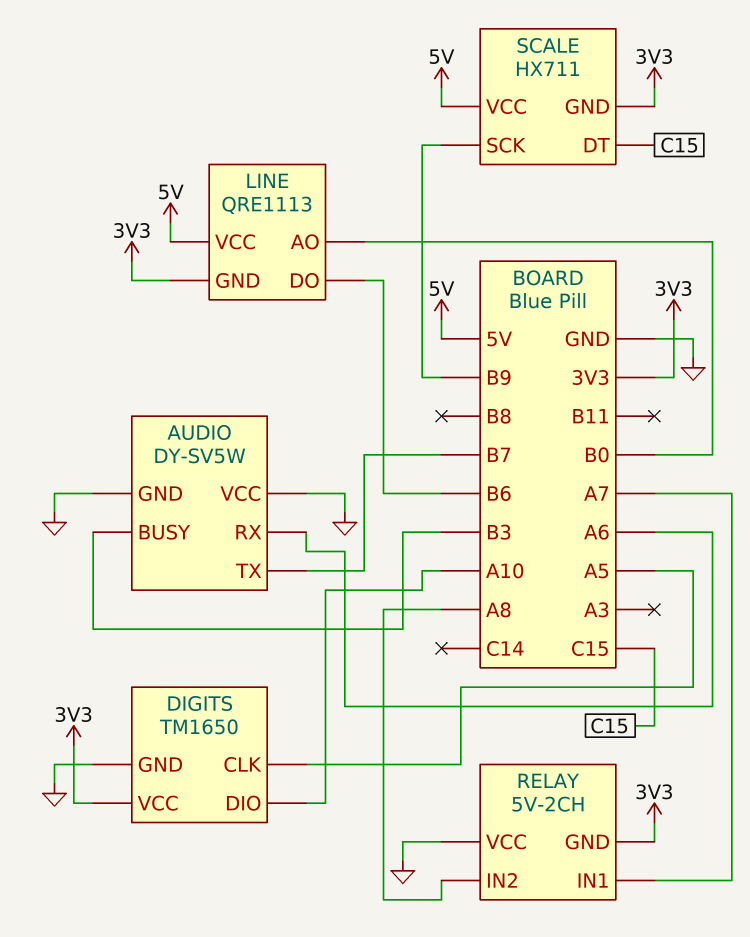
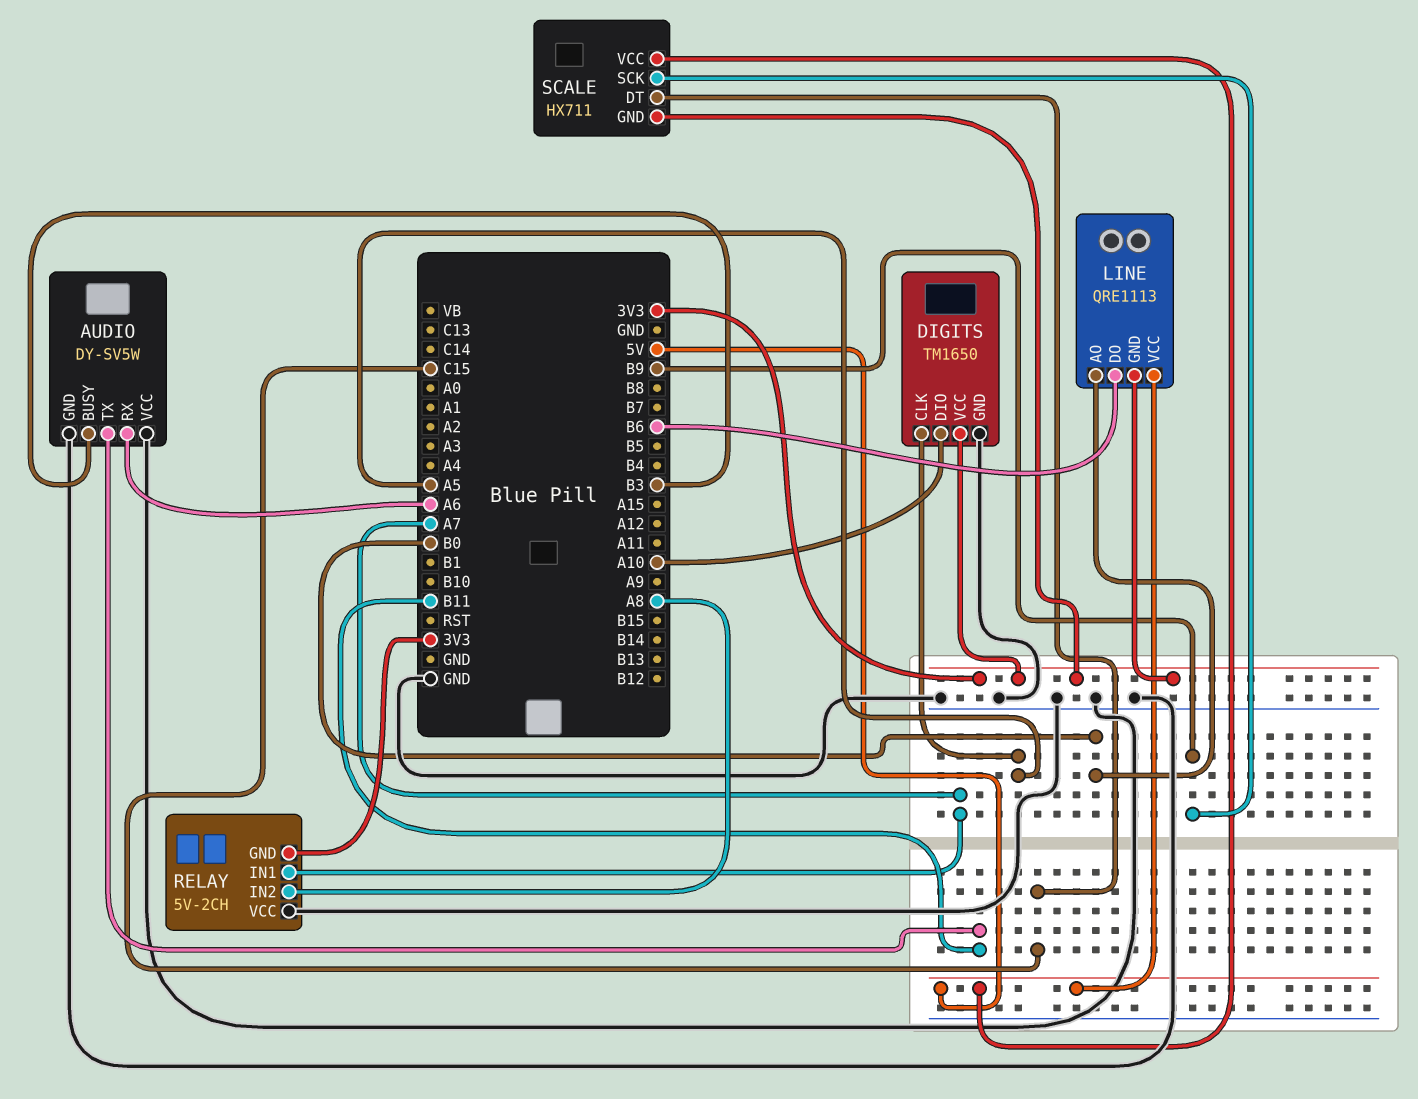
AUDIO pin TX: B7 -> B11

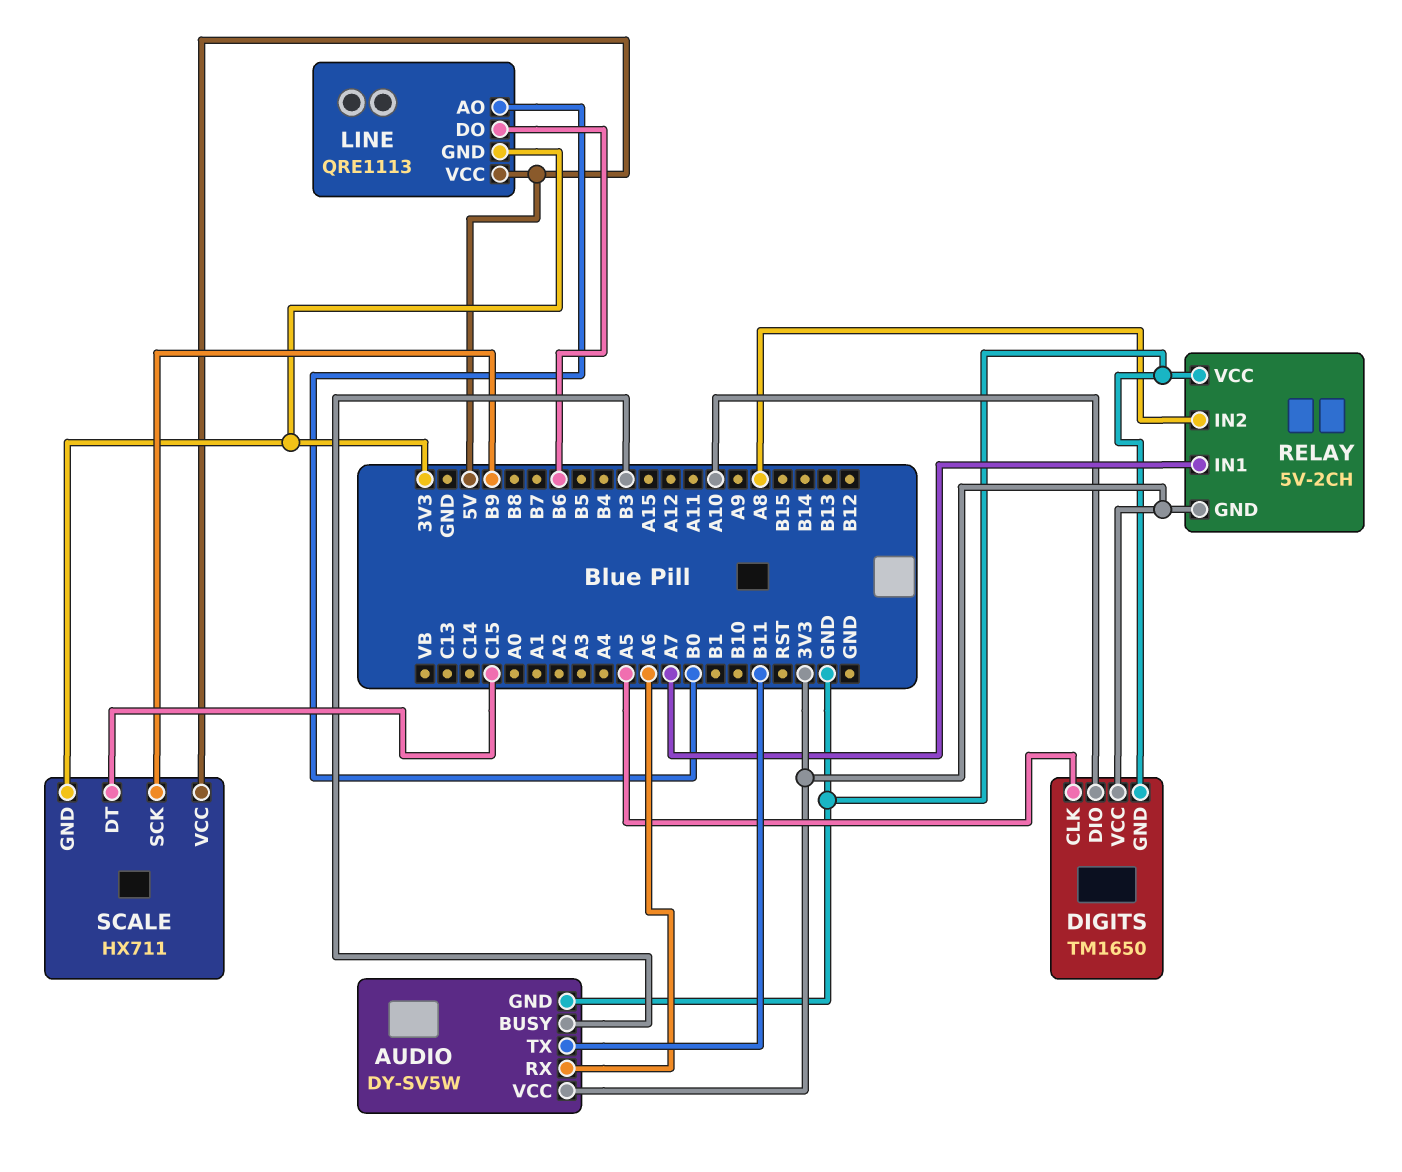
AUDIO pin VCC: GND -> 3V3

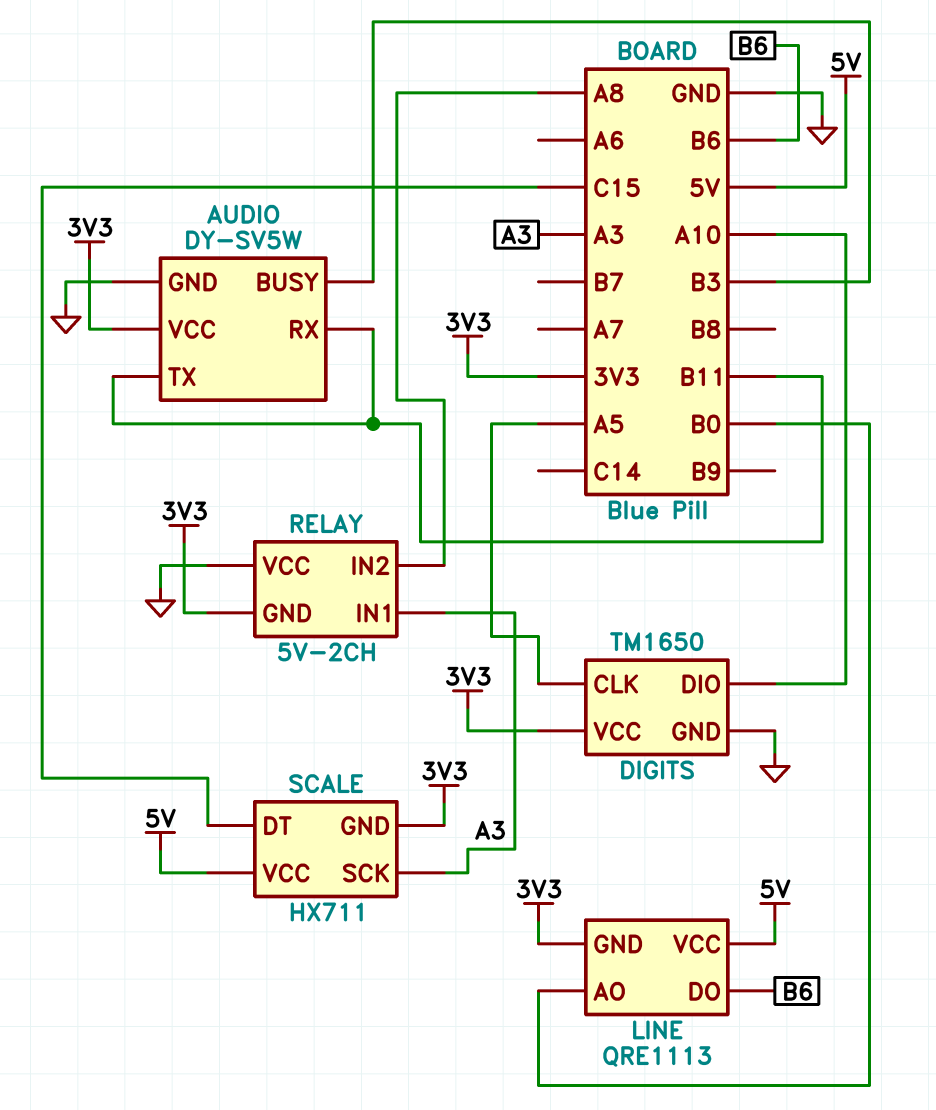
AUDIO pin RX: A6 -> B11
RELAY pin IN1: A7 -> A3
SCALE pin SCK: B9 -> A3

